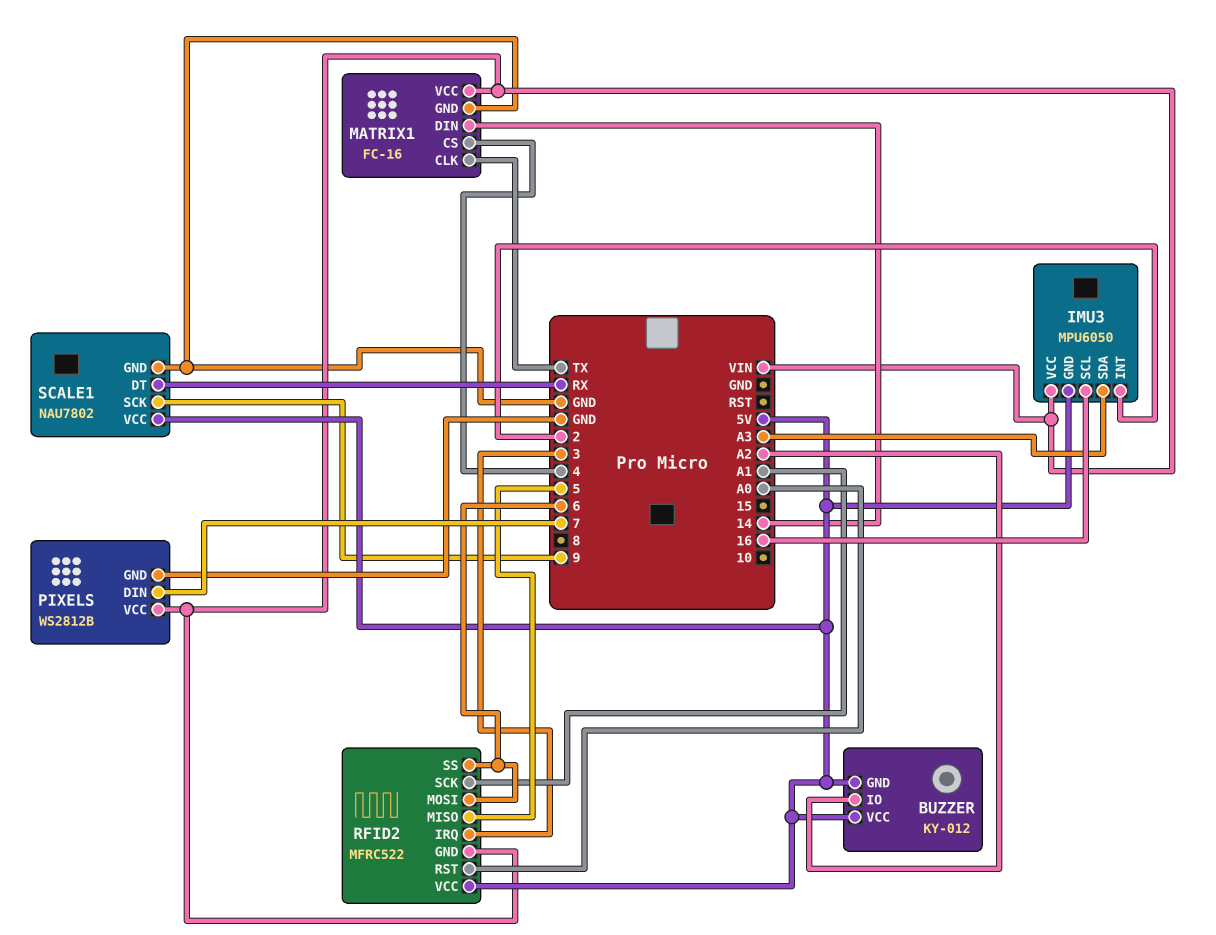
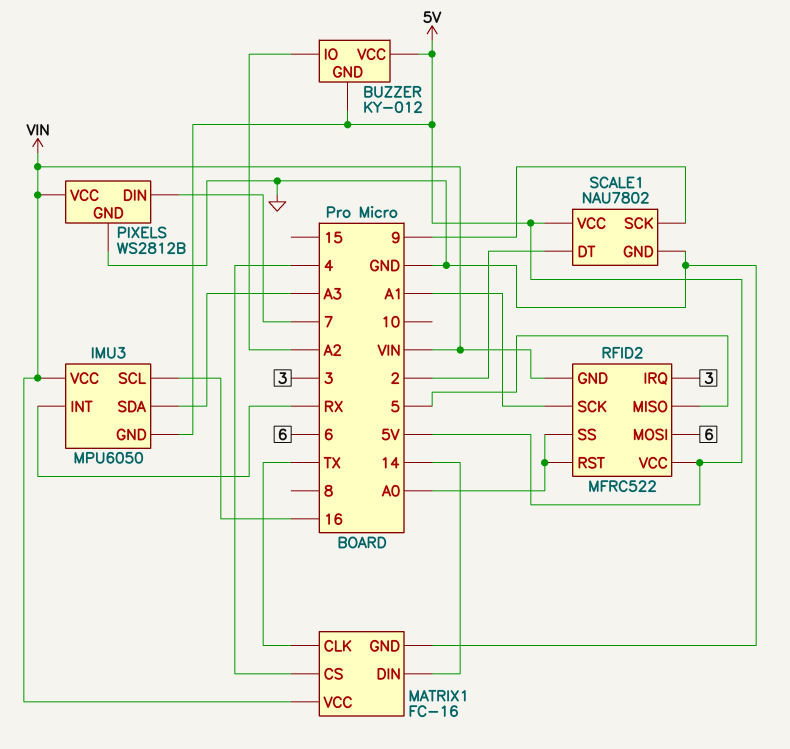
IMU3 pin INT: 2 -> RX
RFID2 pin SS: 6 -> A0
SCALE1 pin DT: RX -> 2

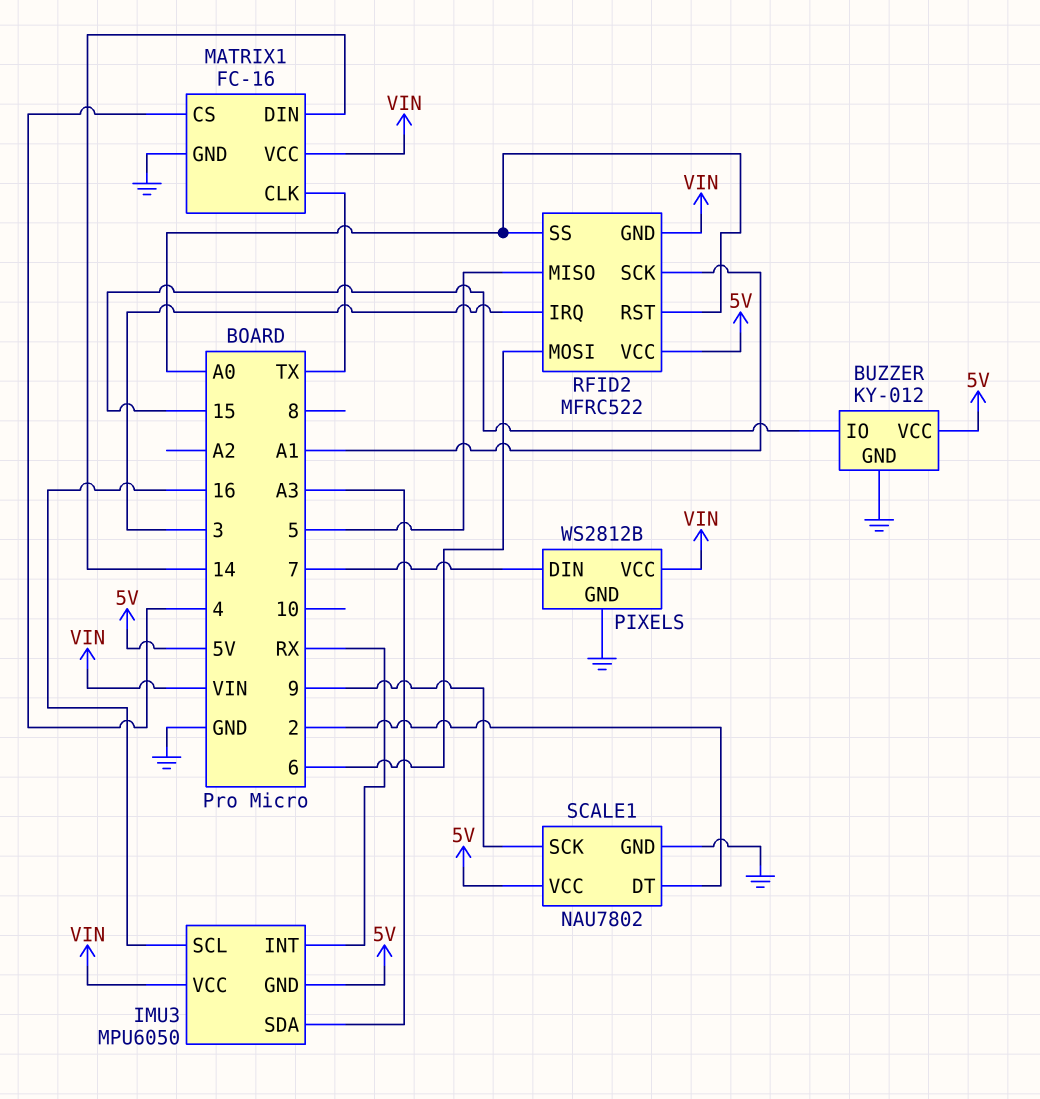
BUZZER pin GND: 5V -> GND
BUZZER pin IO: A2 -> 15

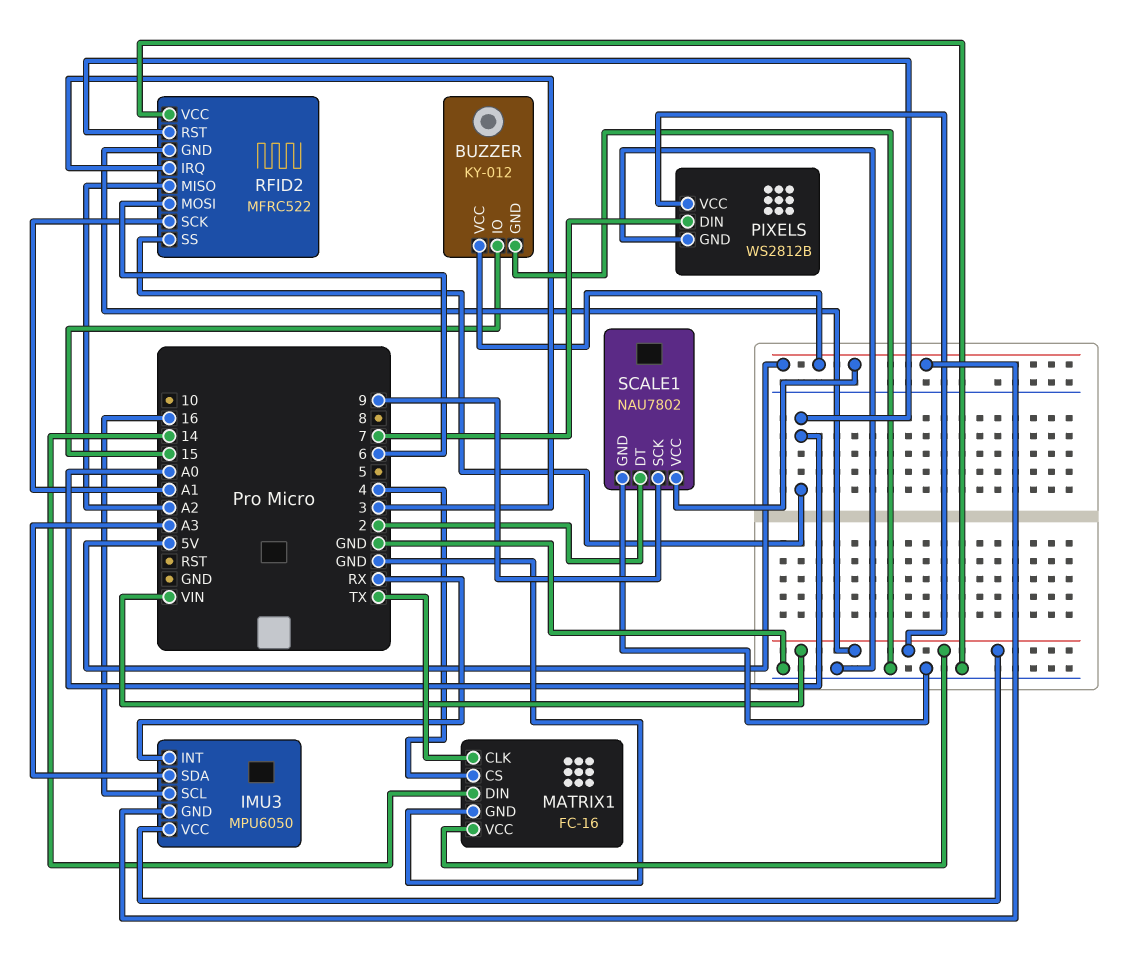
RFID2 pin MISO: 5 -> A2
RFID2 pin VCC: 5V -> GND

